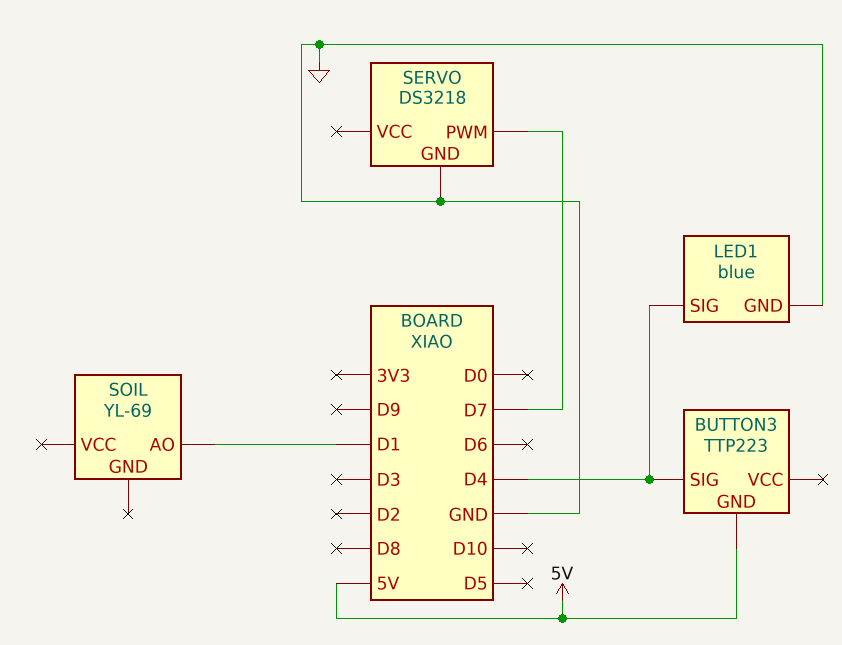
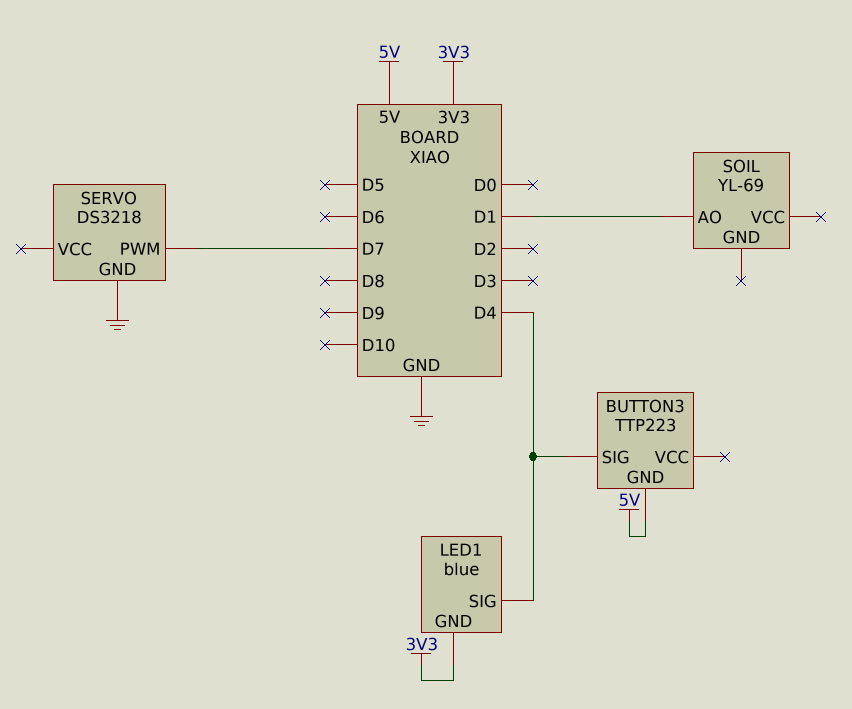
LED1 pin GND: GND -> 3V3

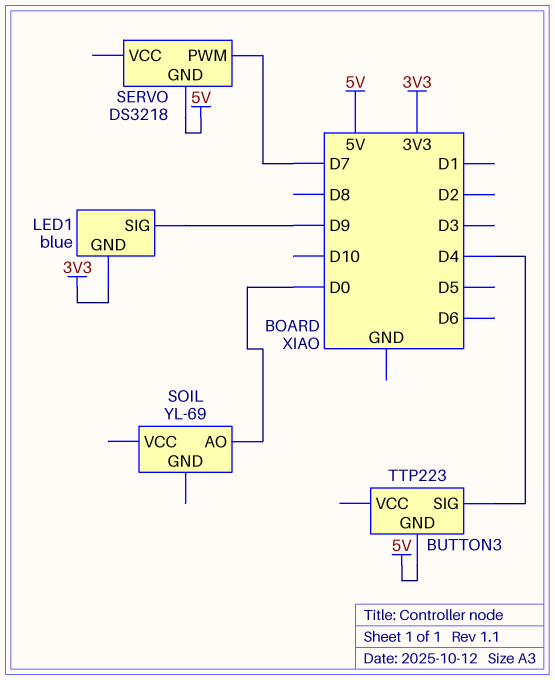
LED1 pin SIG: D4 -> D9
SERVO pin GND: GND -> 5V
SOIL pin AO: D1 -> D0

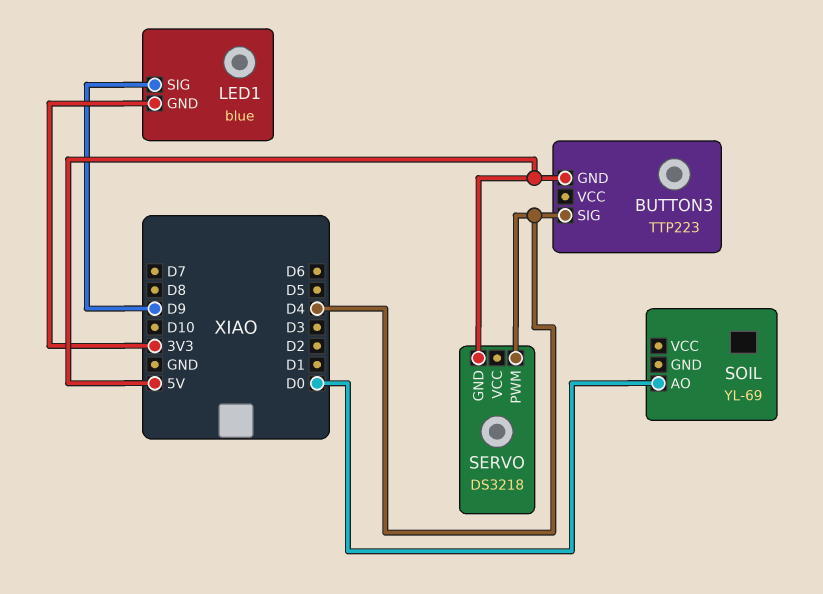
SERVO pin PWM: D7 -> D4

